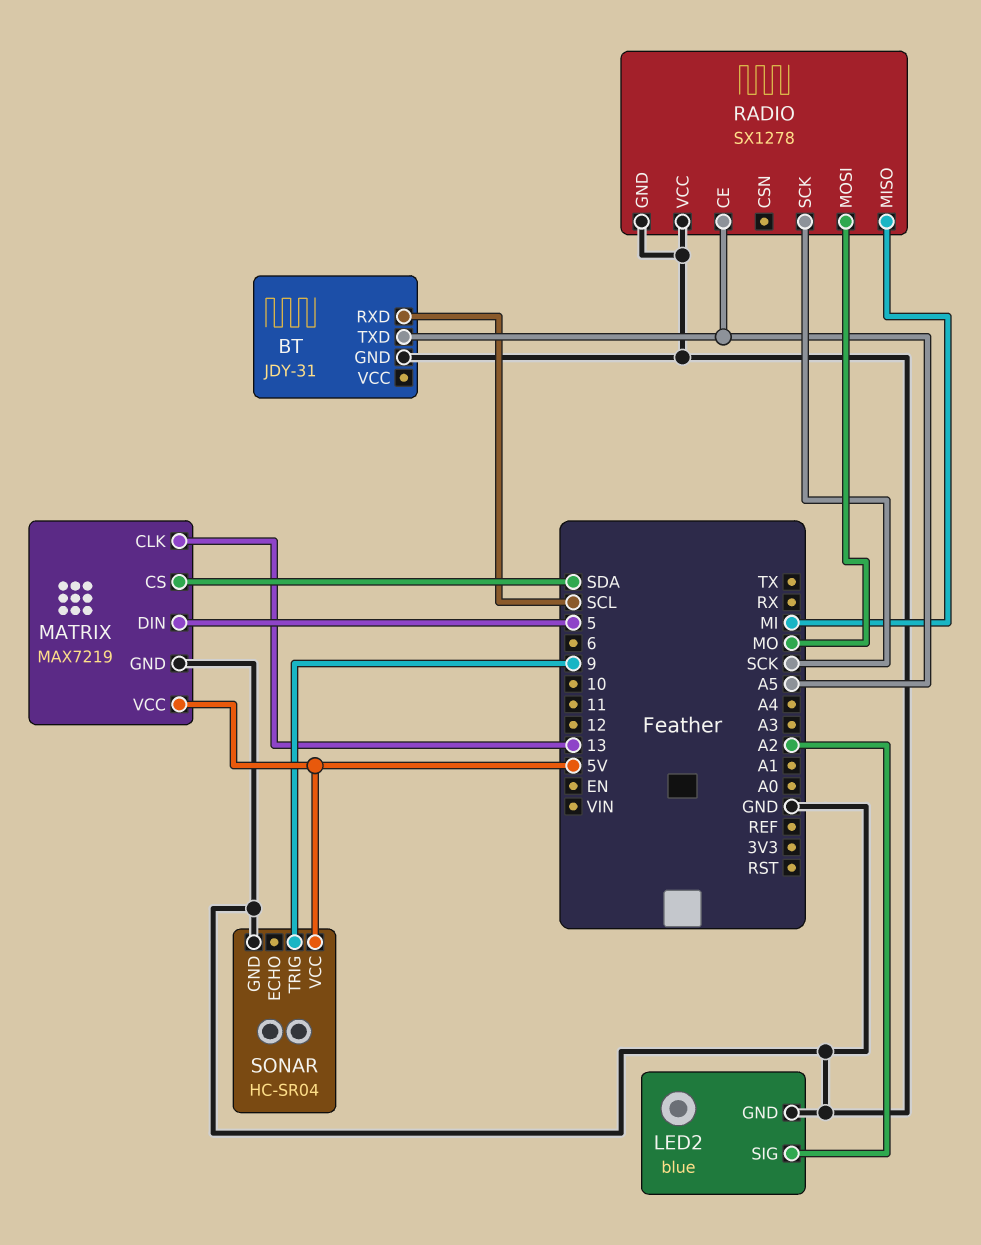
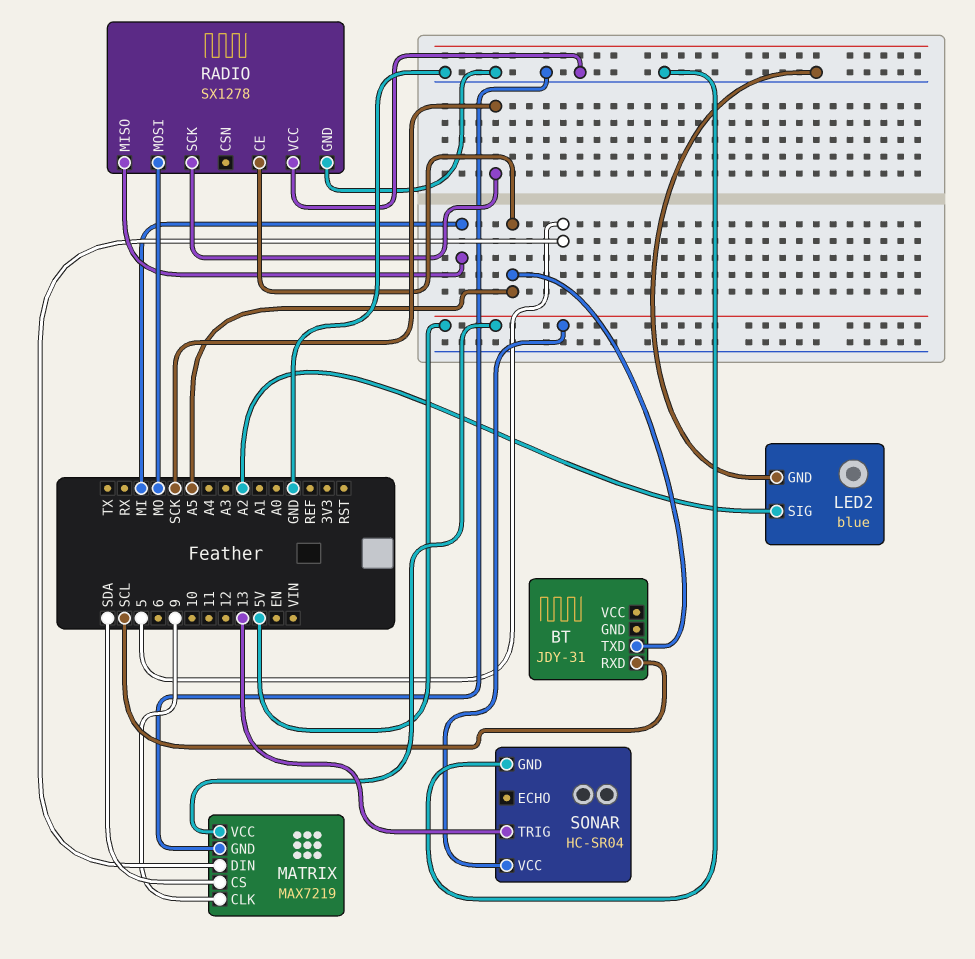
BT pin GND: GND -> none
MATRIX pin CLK: 13 -> 9
SONAR pin TRIG: 9 -> 13

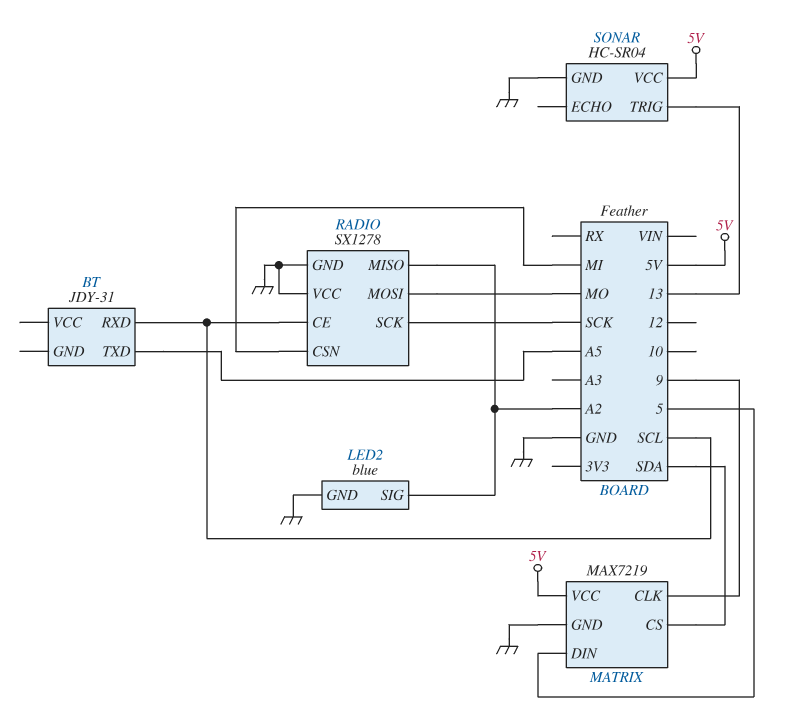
RADIO pin CE: A5 -> SCL
RADIO pin CSN: none -> MI
RADIO pin MISO: MI -> A2

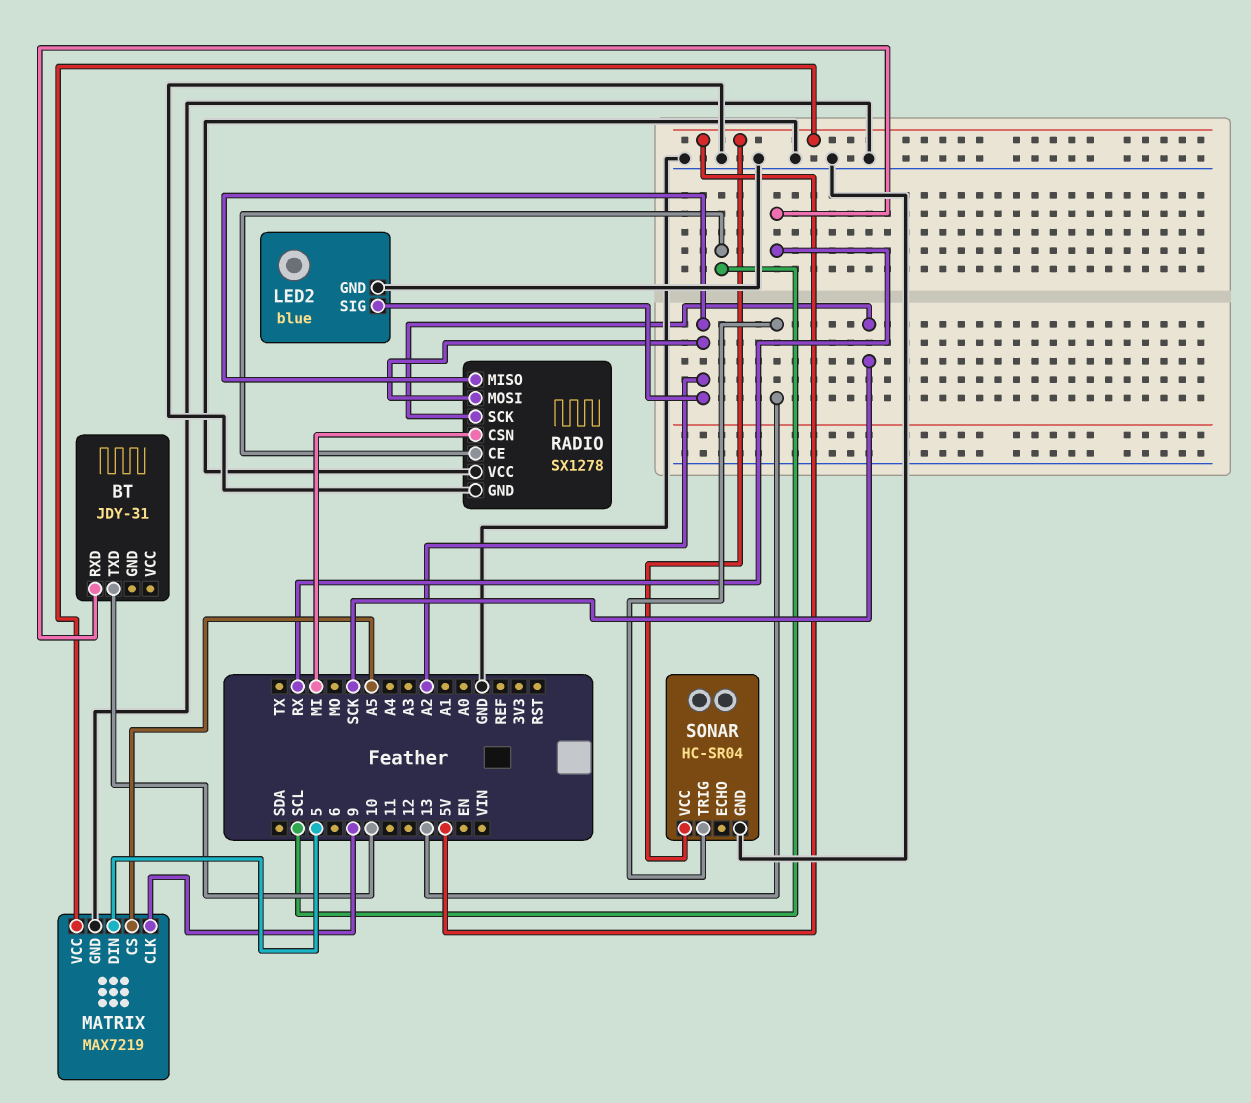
BT pin RXD: SCL -> RX
BT pin TXD: A5 -> 10
MATRIX pin CS: SDA -> A5
RADIO pin MOSI: MO -> A2

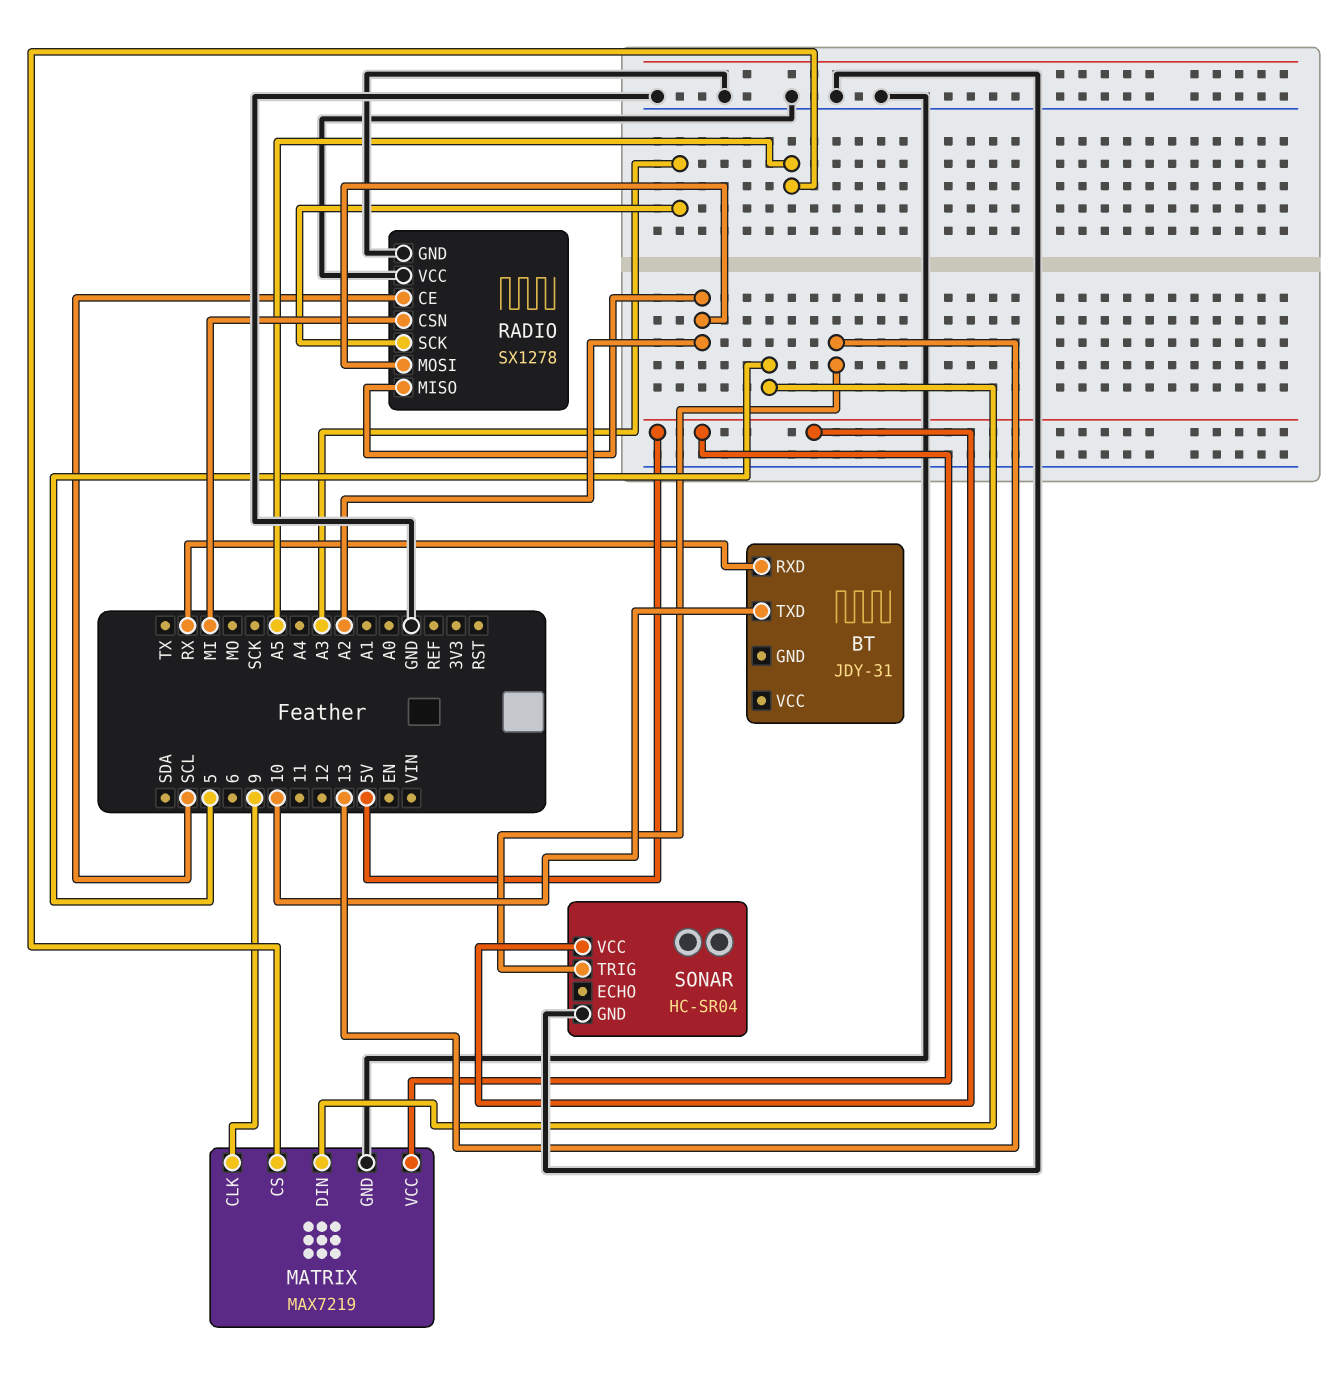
LED2: blue -> none
LED2 pin GND: GND -> none
LED2 pin SIG: A2 -> none
RADIO pin SCK: SCK -> A3

